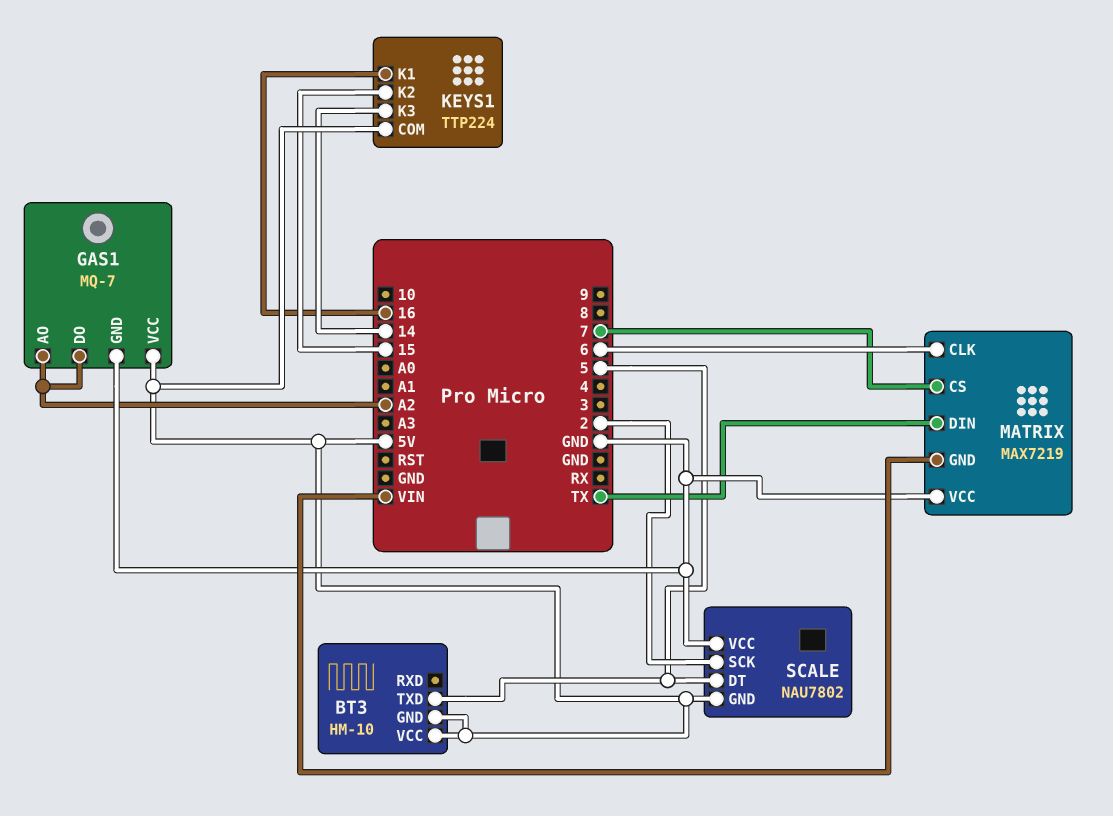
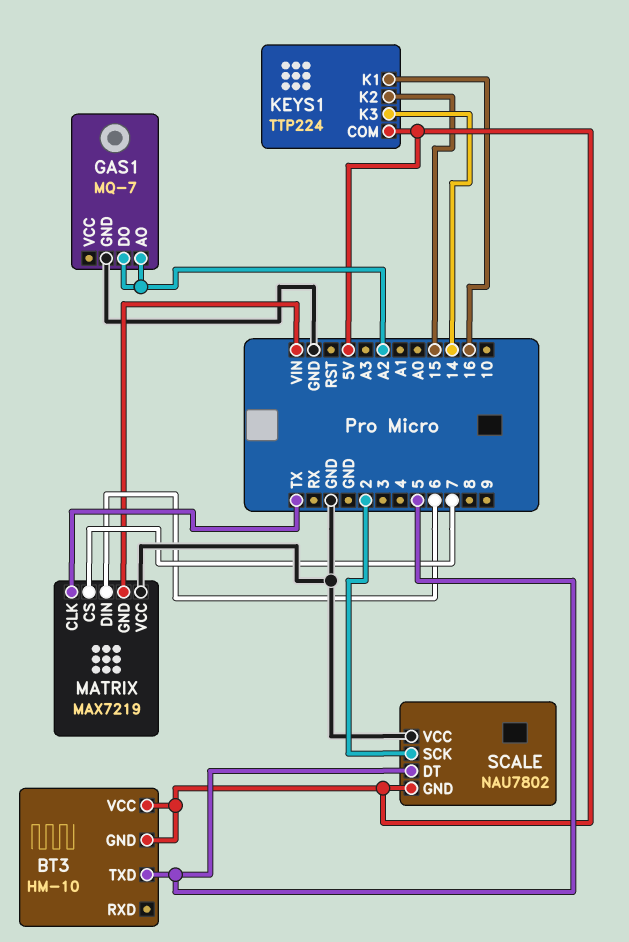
GAS1 pin VCC: 5V -> none
MATRIX pin CLK: 6 -> TX
MATRIX pin DIN: TX -> 6

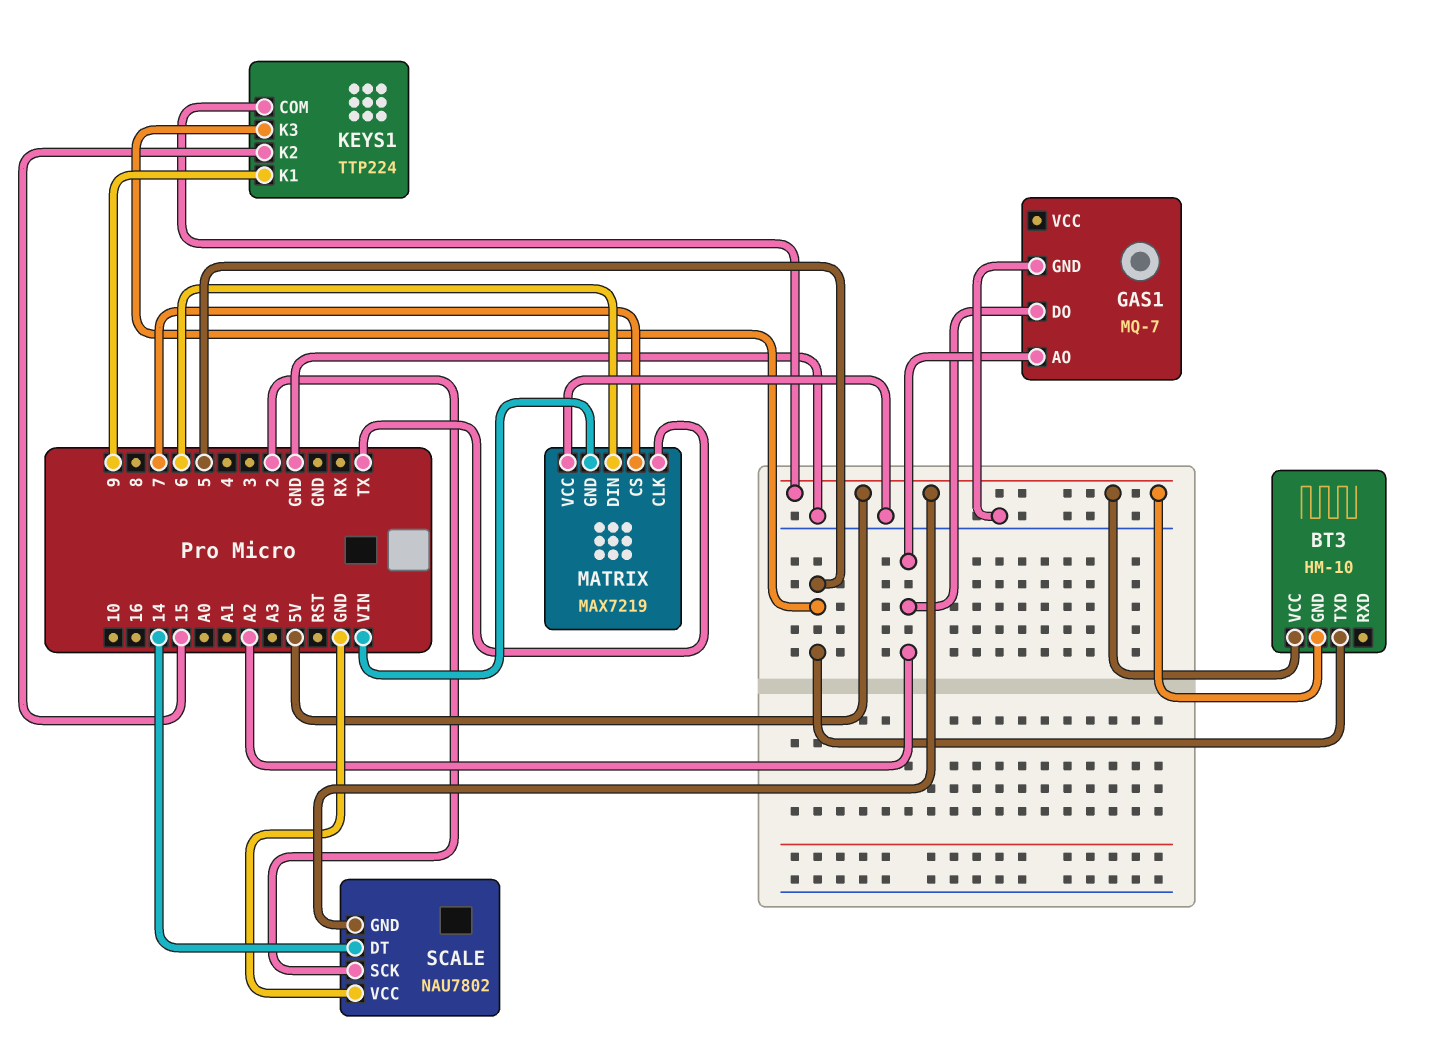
KEYS1 pin K1: 16 -> 9
KEYS1 pin K3: 14 -> 5
SCALE pin DT: 5 -> 14

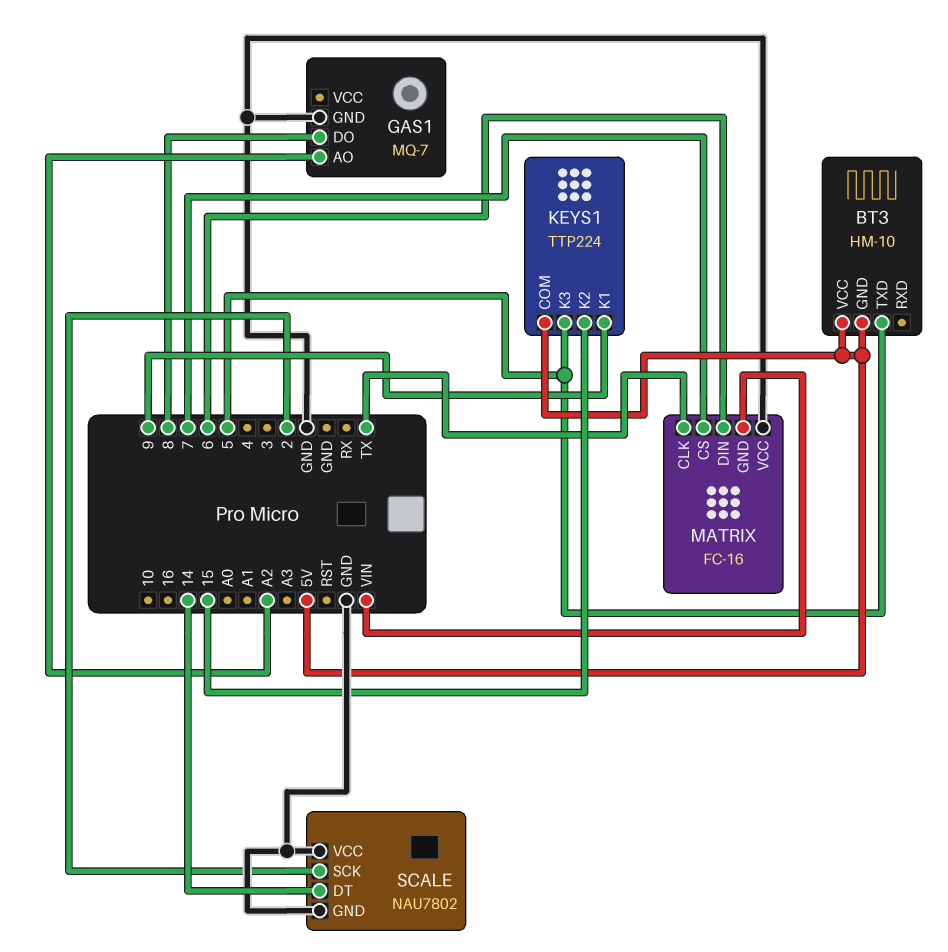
GAS1 pin DO: A2 -> 8
MATRIX: MAX7219 -> FC-16
SCALE pin GND: 5V -> GND

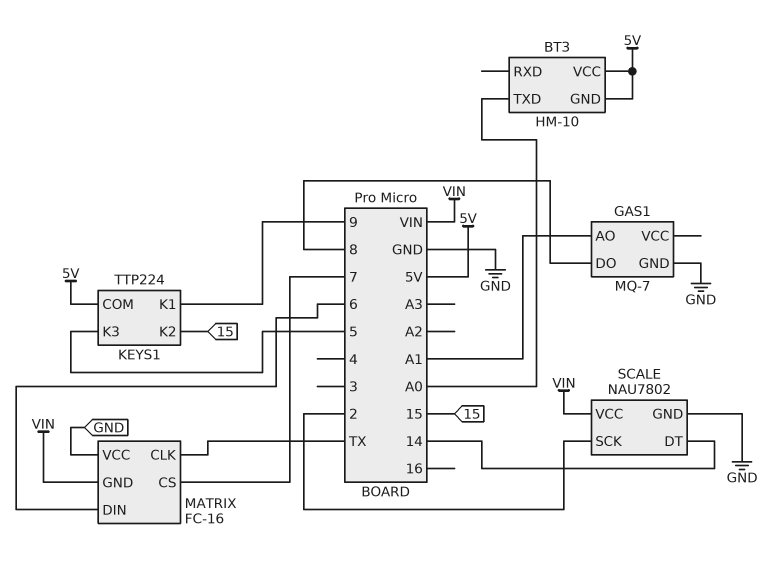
BT3 pin TXD: 5 -> A0
GAS1 pin AO: A2 -> A1
SCALE pin VCC: GND -> VIN

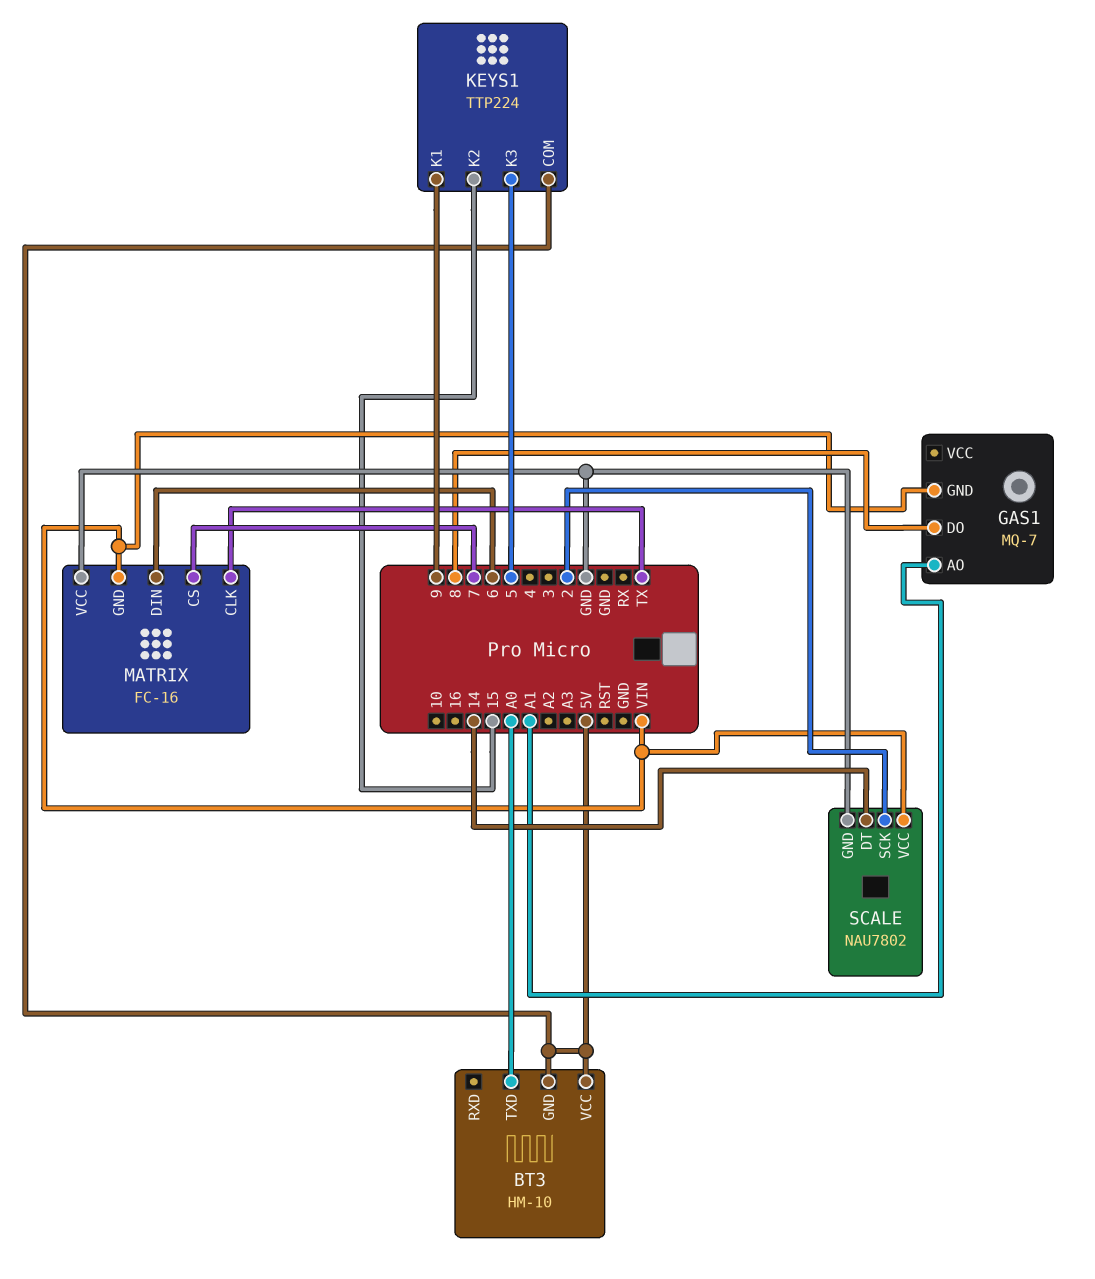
GAS1 pin GND: GND -> VIN

